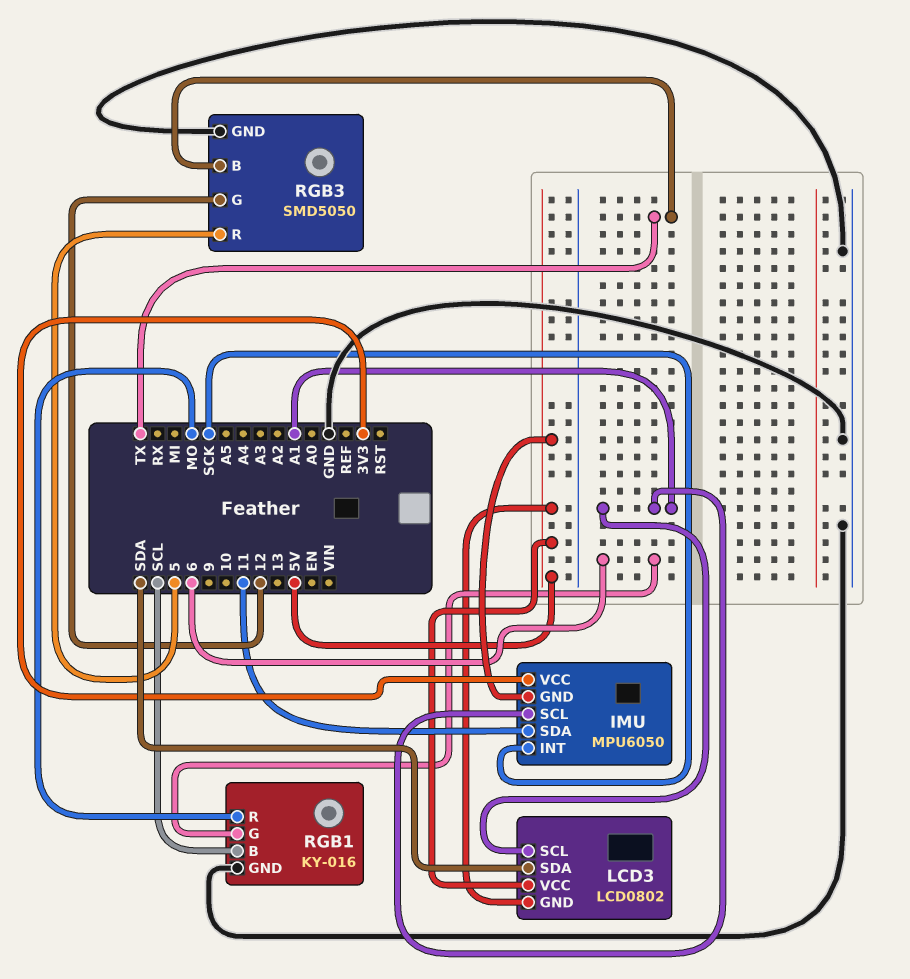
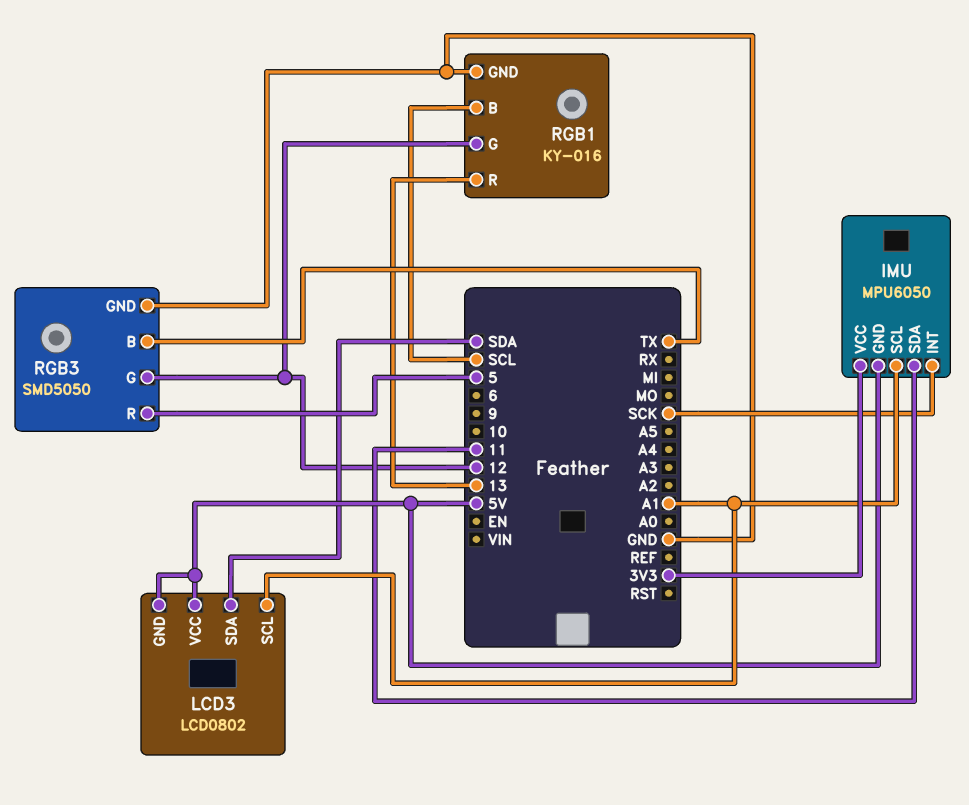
RGB1 pin G: 6 -> 12
RGB1 pin R: MO -> 13

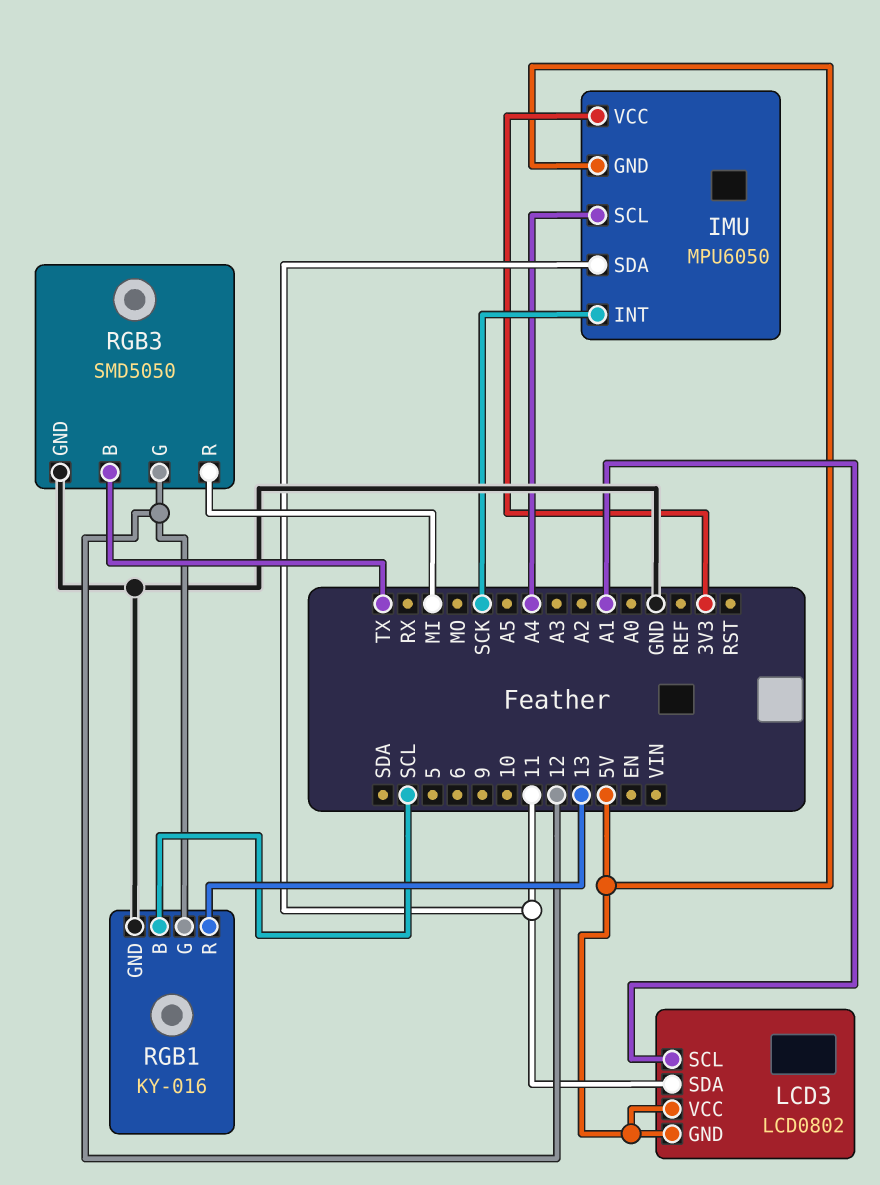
IMU pin SCL: A1 -> A4
LCD3 pin SDA: SDA -> 11
RGB3 pin R: 5 -> MI

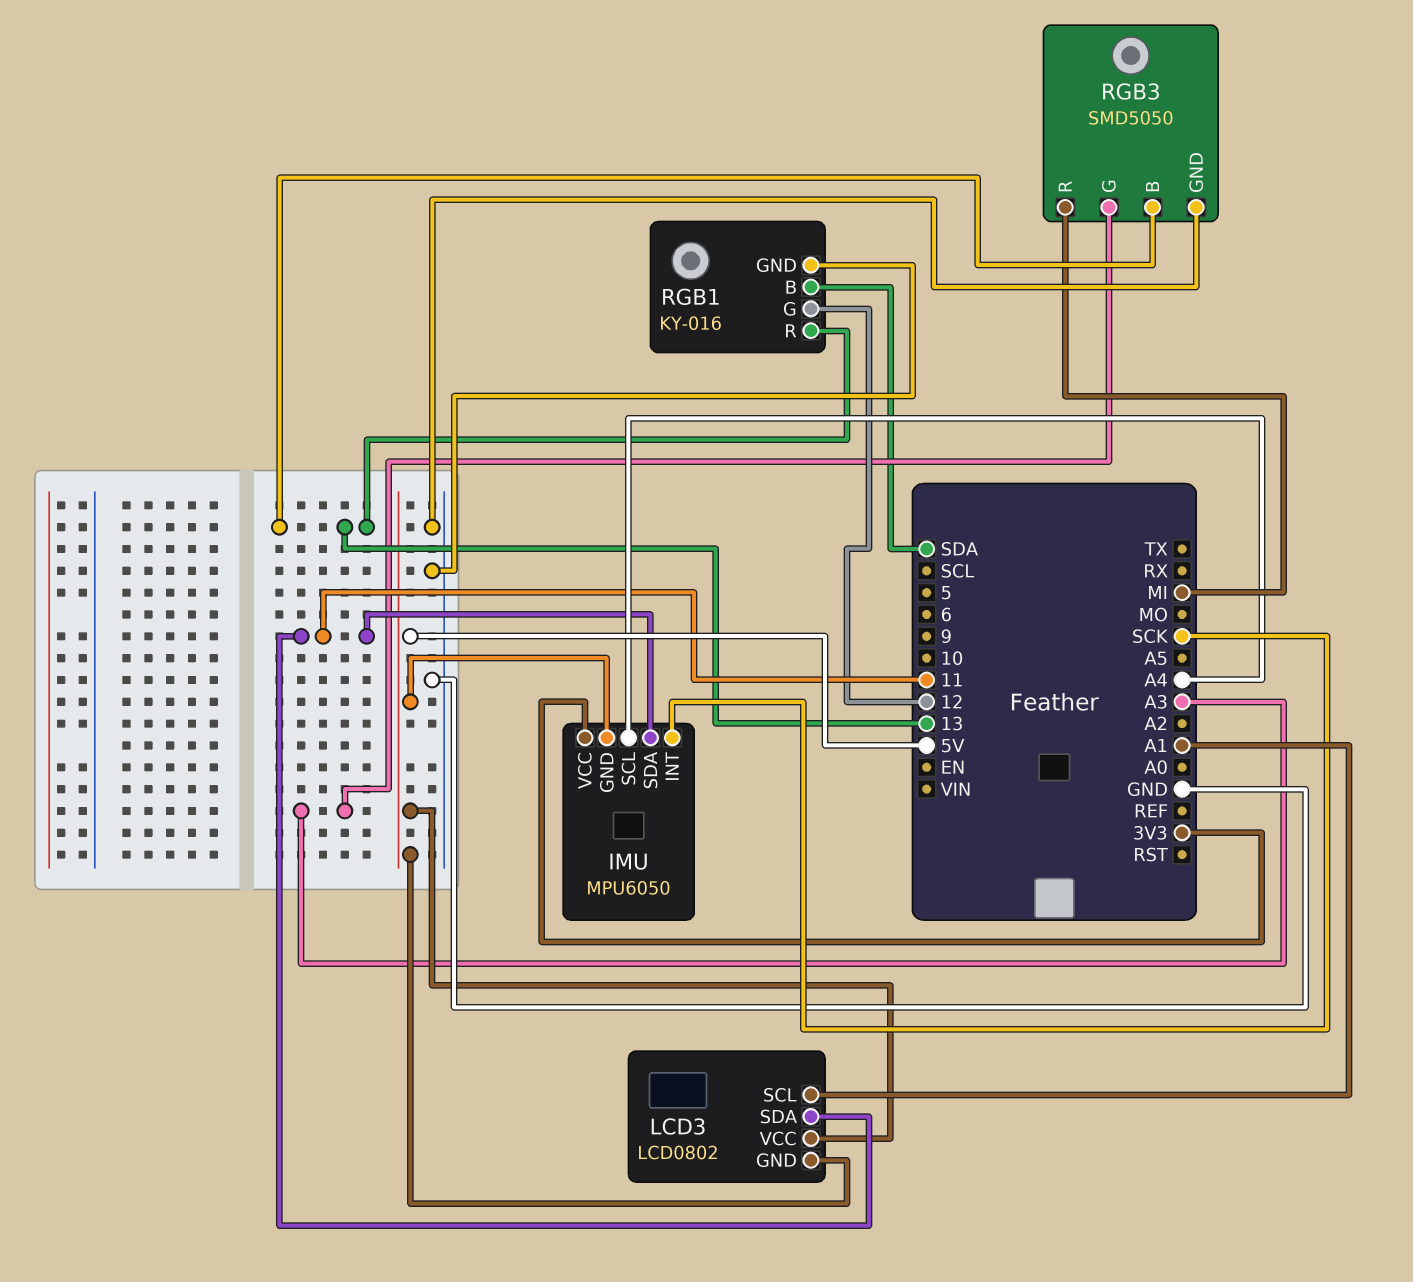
RGB1 pin B: SCL -> SDA
RGB3 pin B: TX -> 13
RGB3 pin G: 12 -> A3

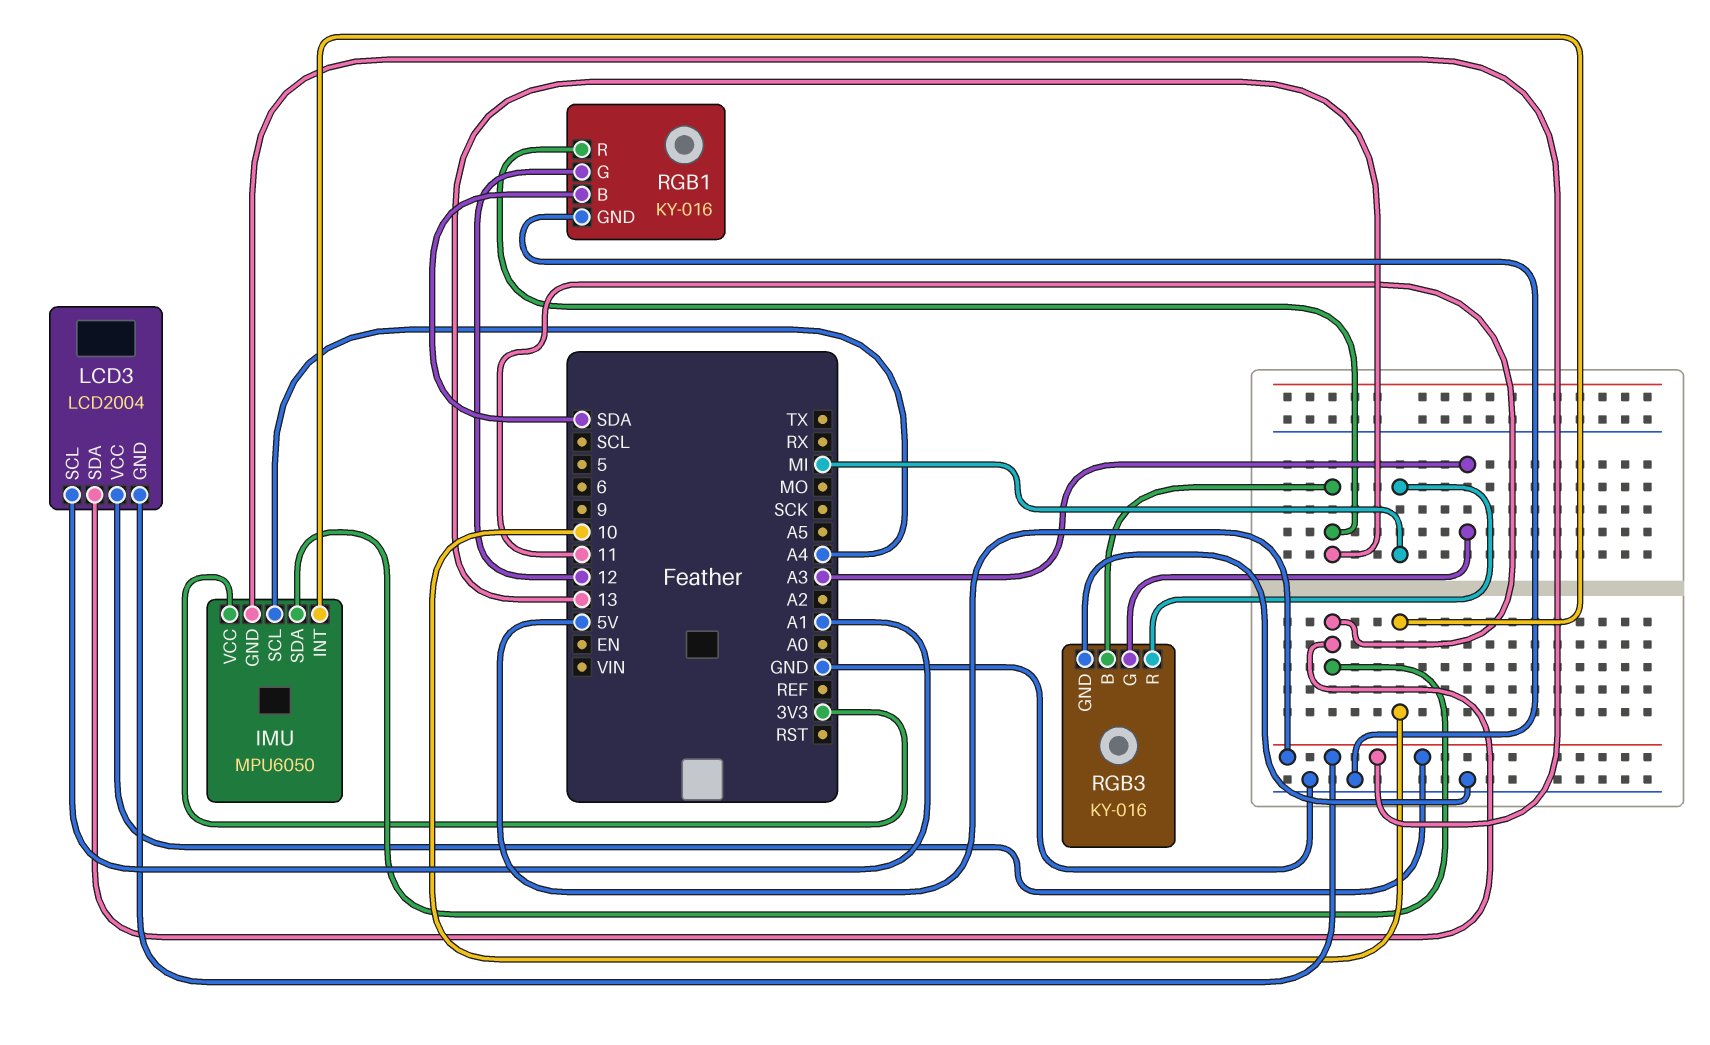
IMU pin INT: SCK -> 10
LCD3: LCD0802 -> LCD2004
RGB3: SMD5050 -> KY-016

